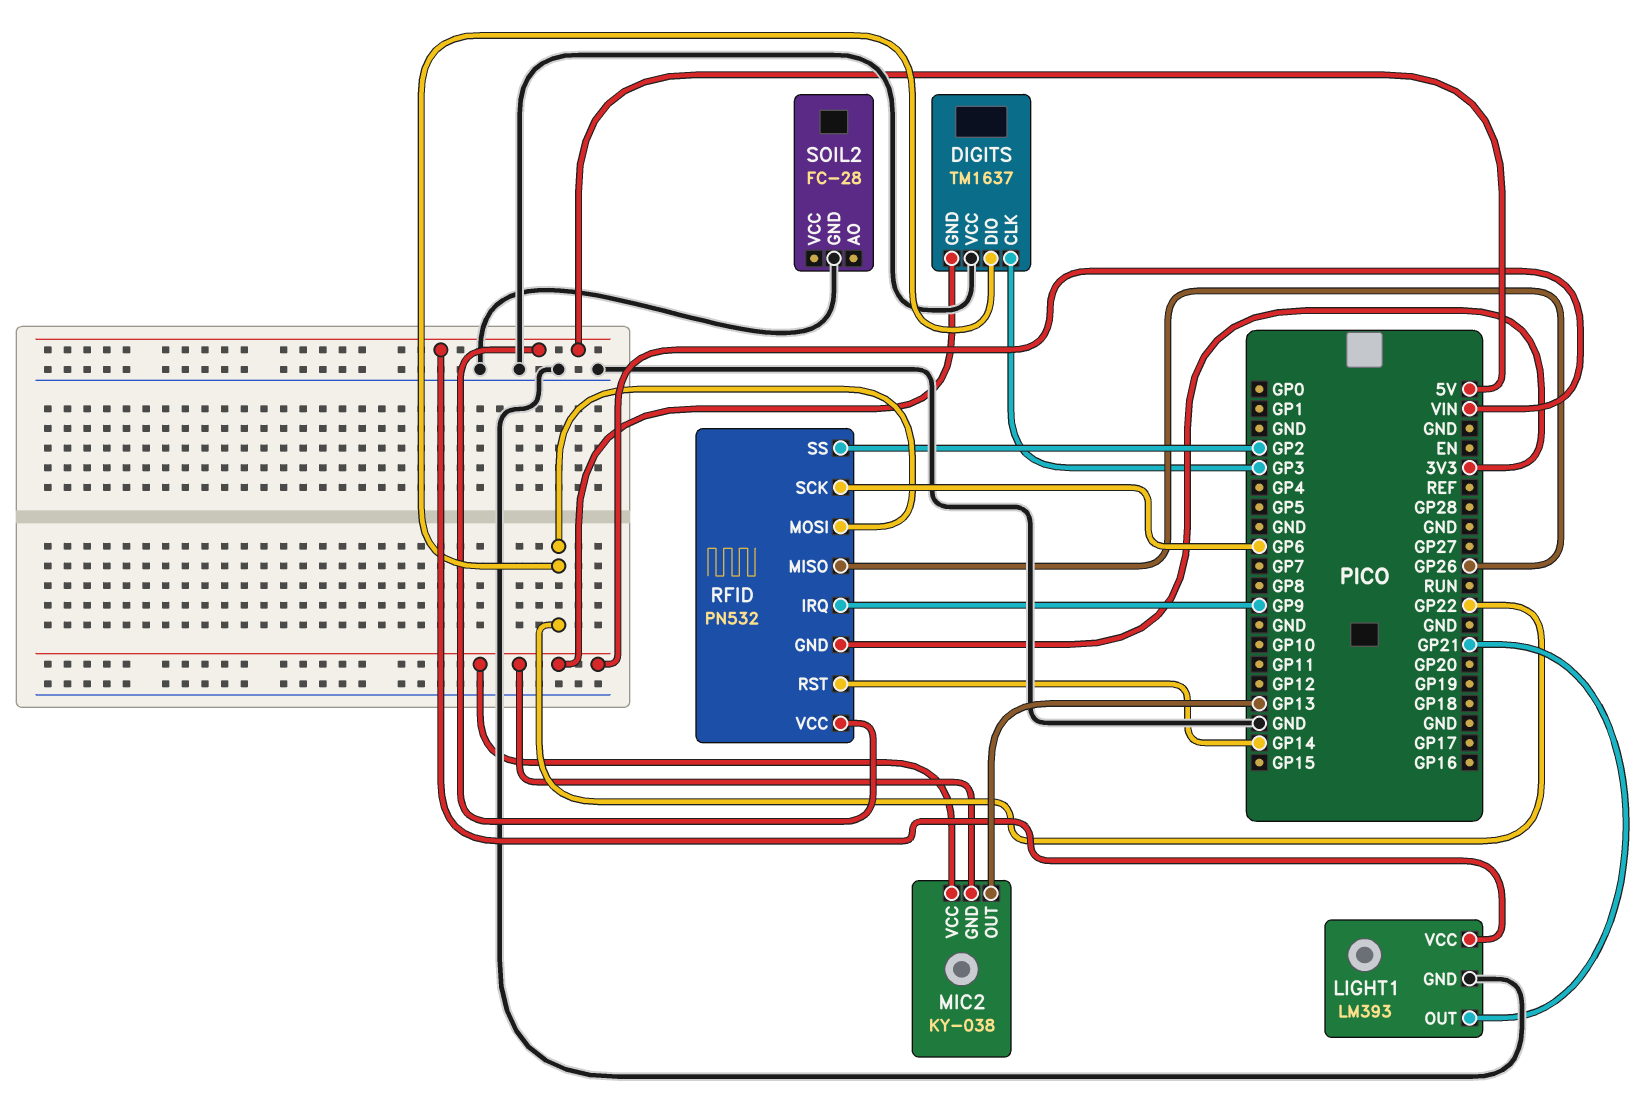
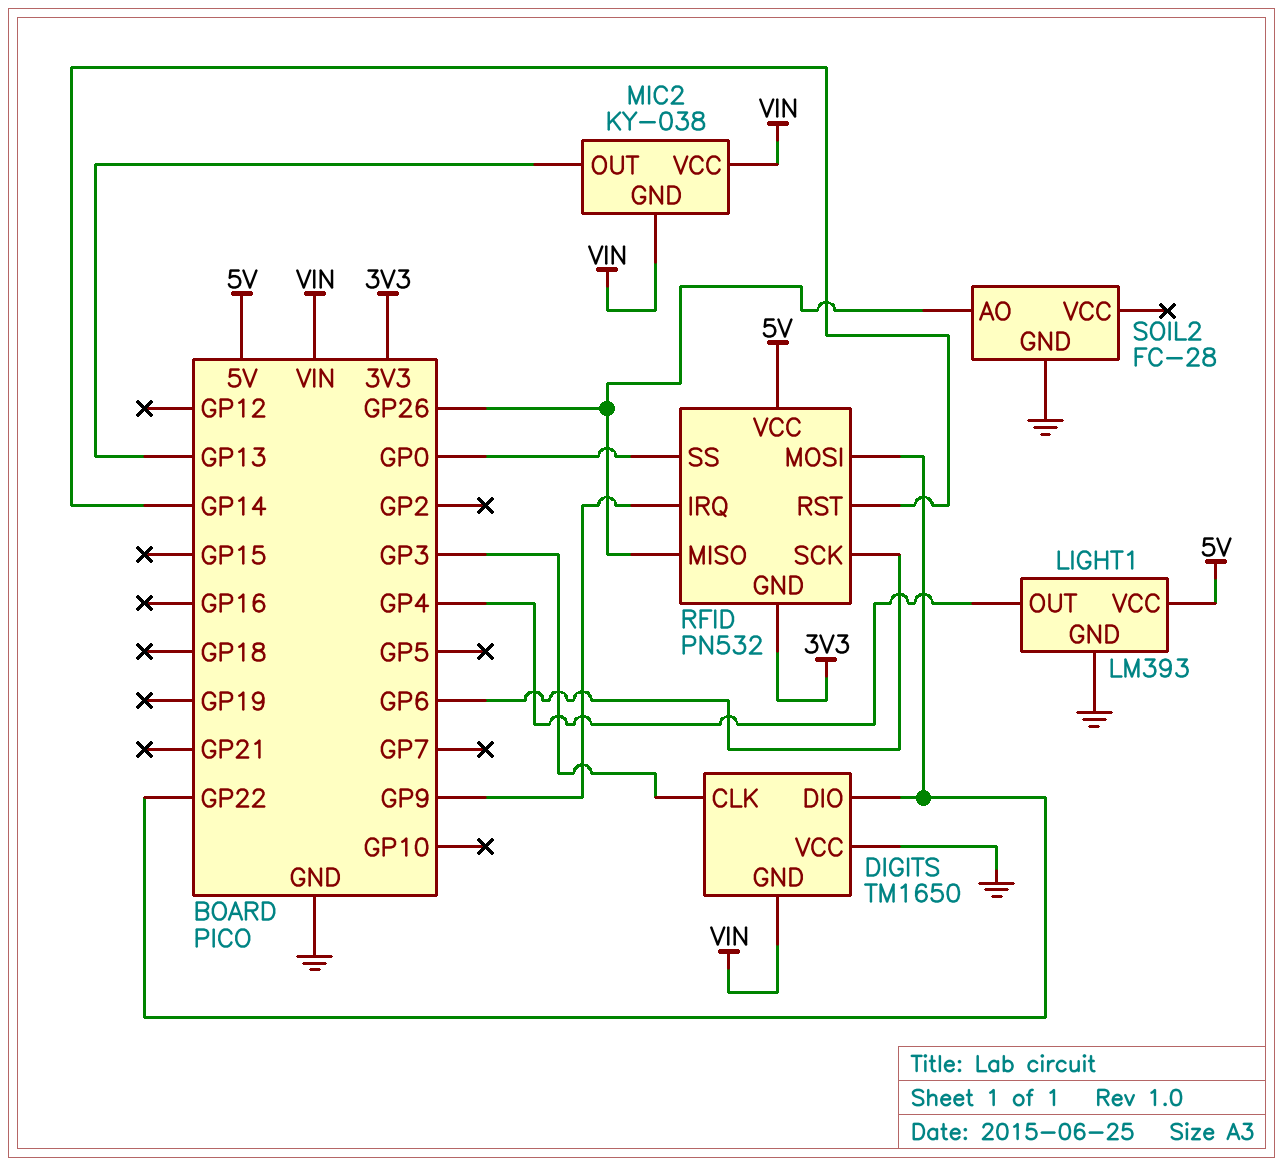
DIGITS: TM1637 -> TM1650
LIGHT1 pin OUT: GP21 -> GP4
RFID pin SS: GP2 -> GP0
SOIL2 pin AO: none -> GP26

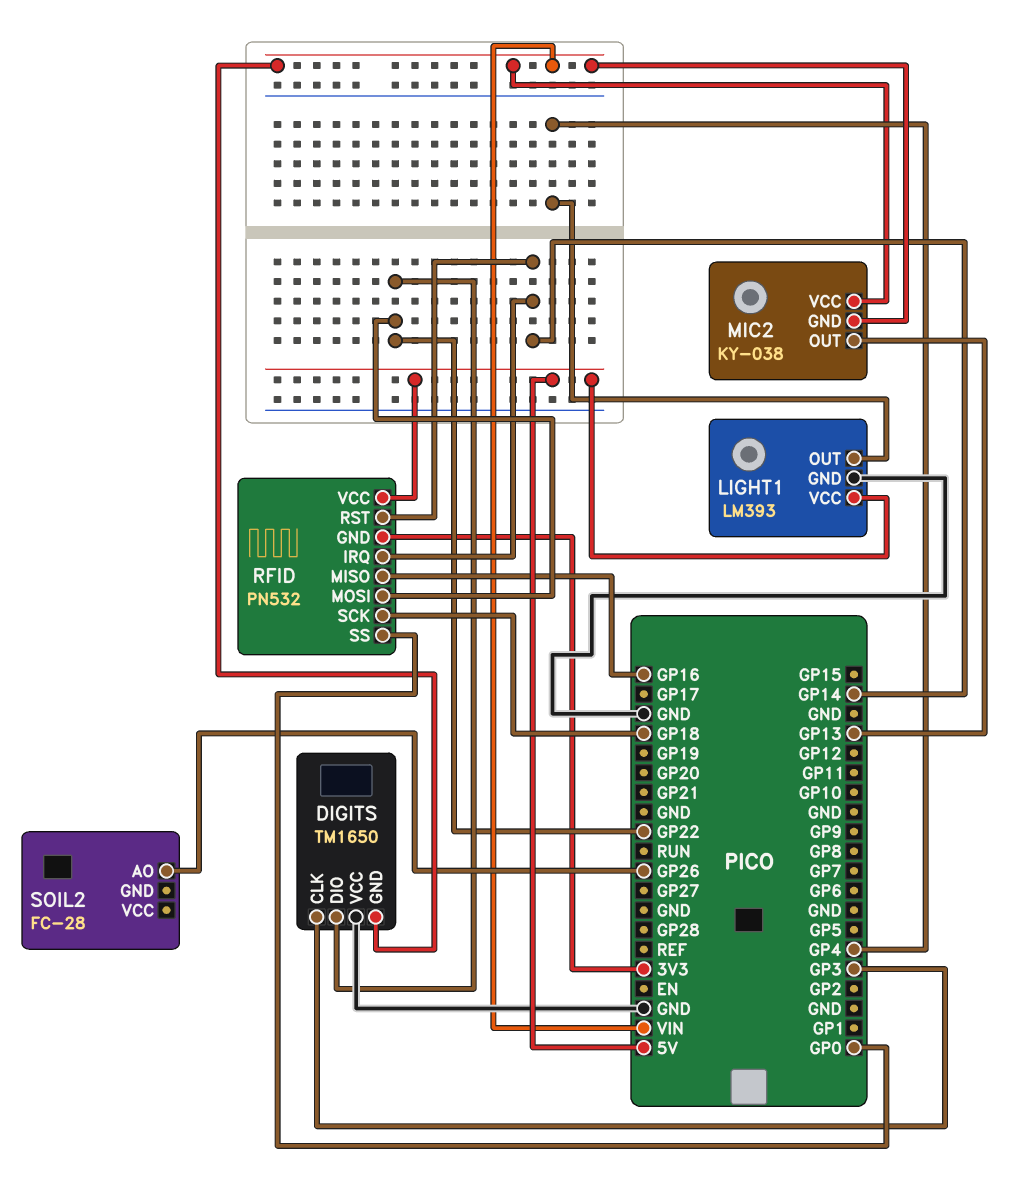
RFID pin IRQ: GP9 -> GP14
RFID pin MISO: GP26 -> GP16
RFID pin SCK: GP6 -> GP18
SOIL2 pin GND: GND -> none

